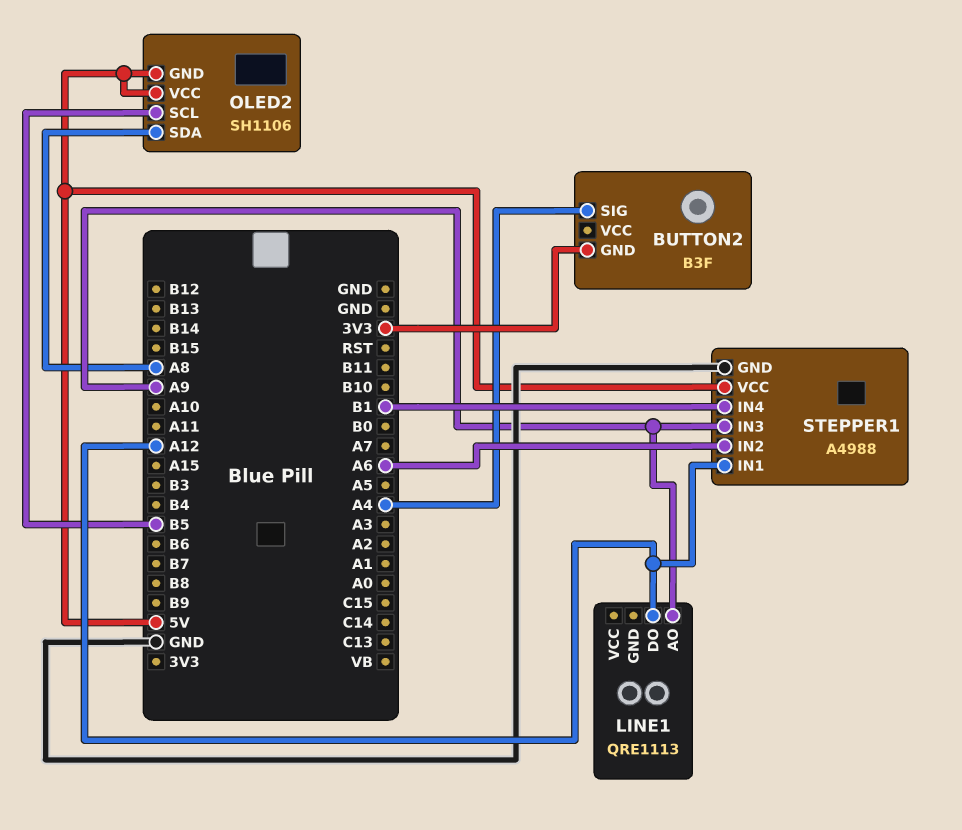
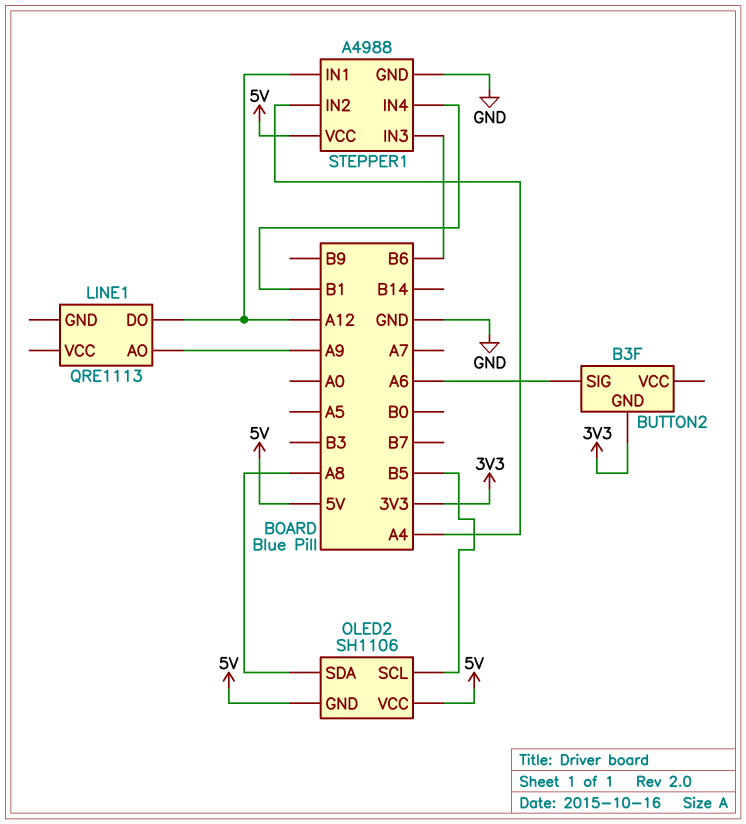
BUTTON2 pin SIG: A4 -> A6
STEPPER1 pin IN2: A6 -> A4
STEPPER1 pin IN3: A9 -> B6

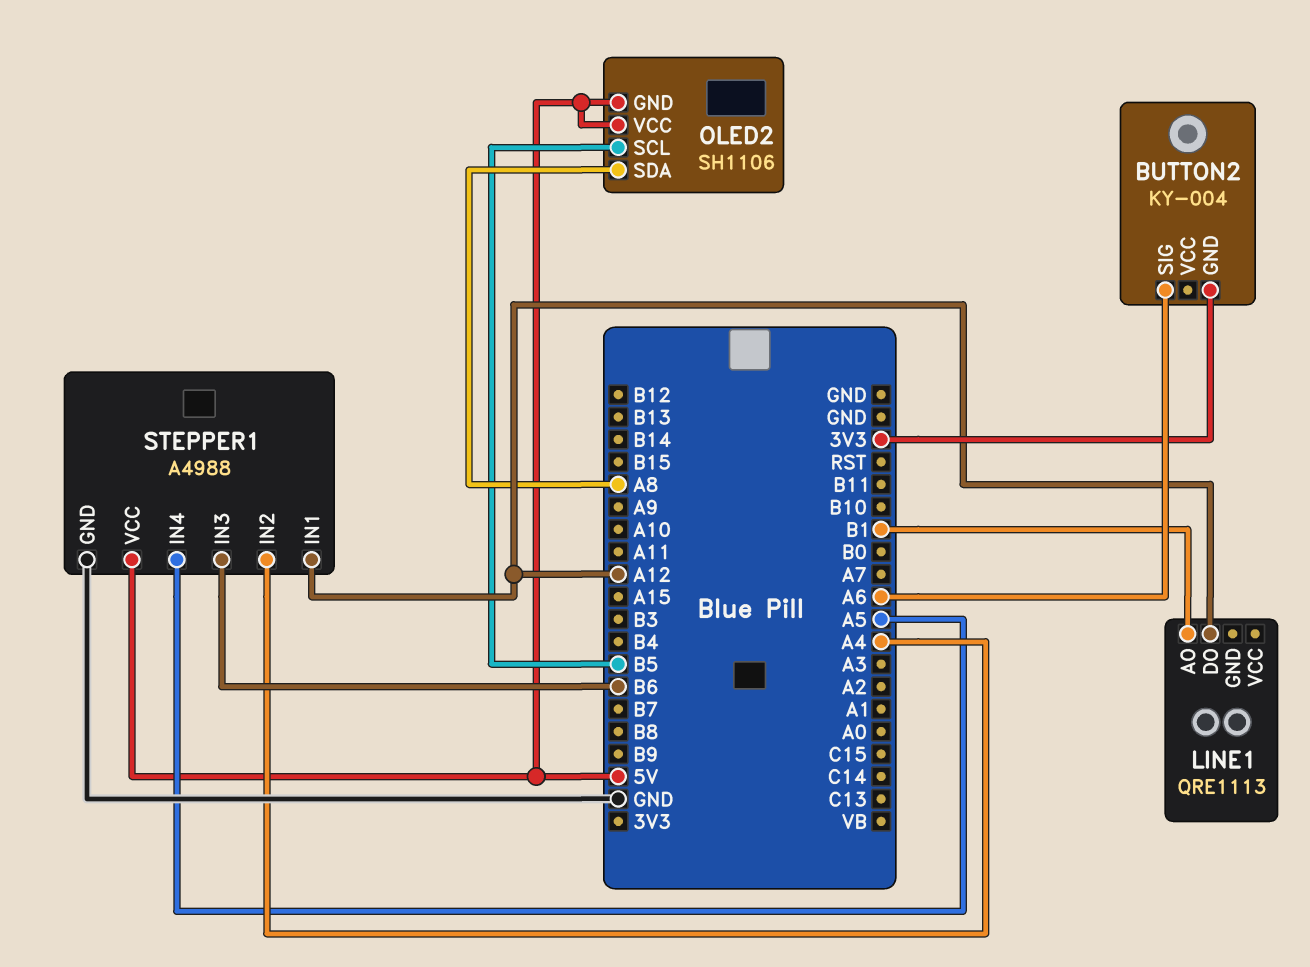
BUTTON2: B3F -> KY-004
LINE1 pin AO: A9 -> B1
STEPPER1 pin IN4: B1 -> A5

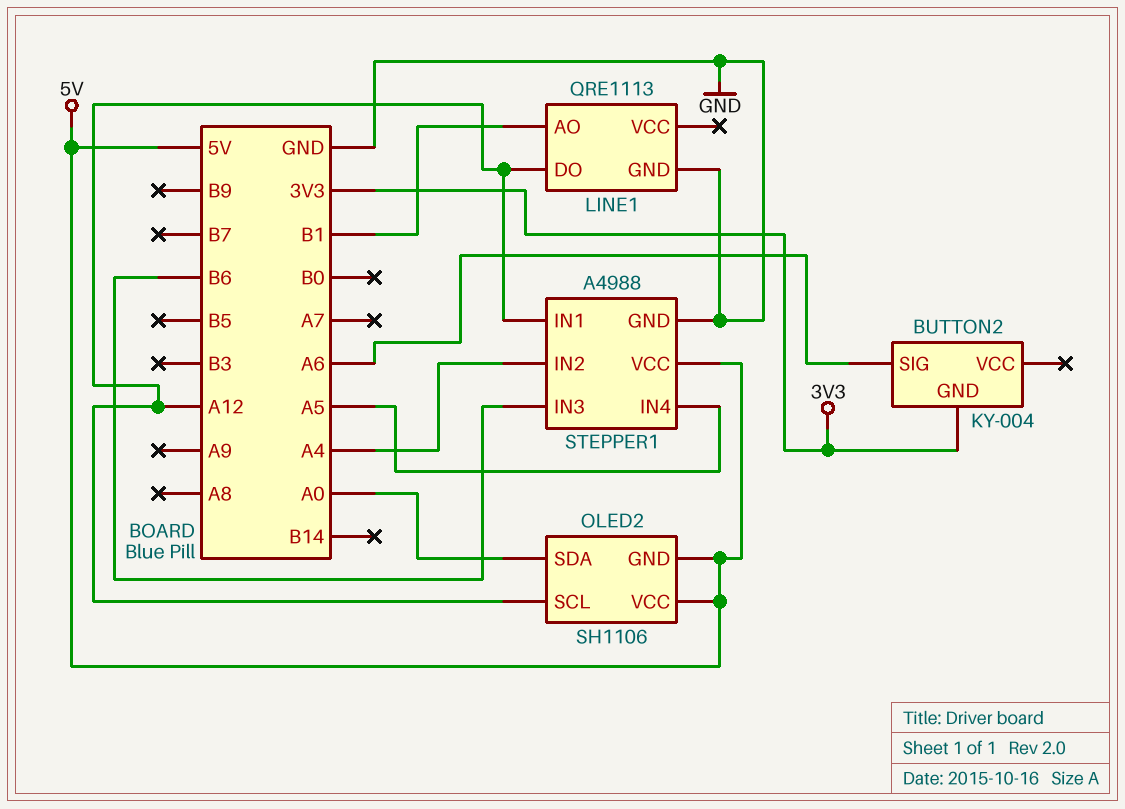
LINE1 pin GND: none -> GND
OLED2 pin SCL: B5 -> A12
OLED2 pin SDA: A8 -> A0

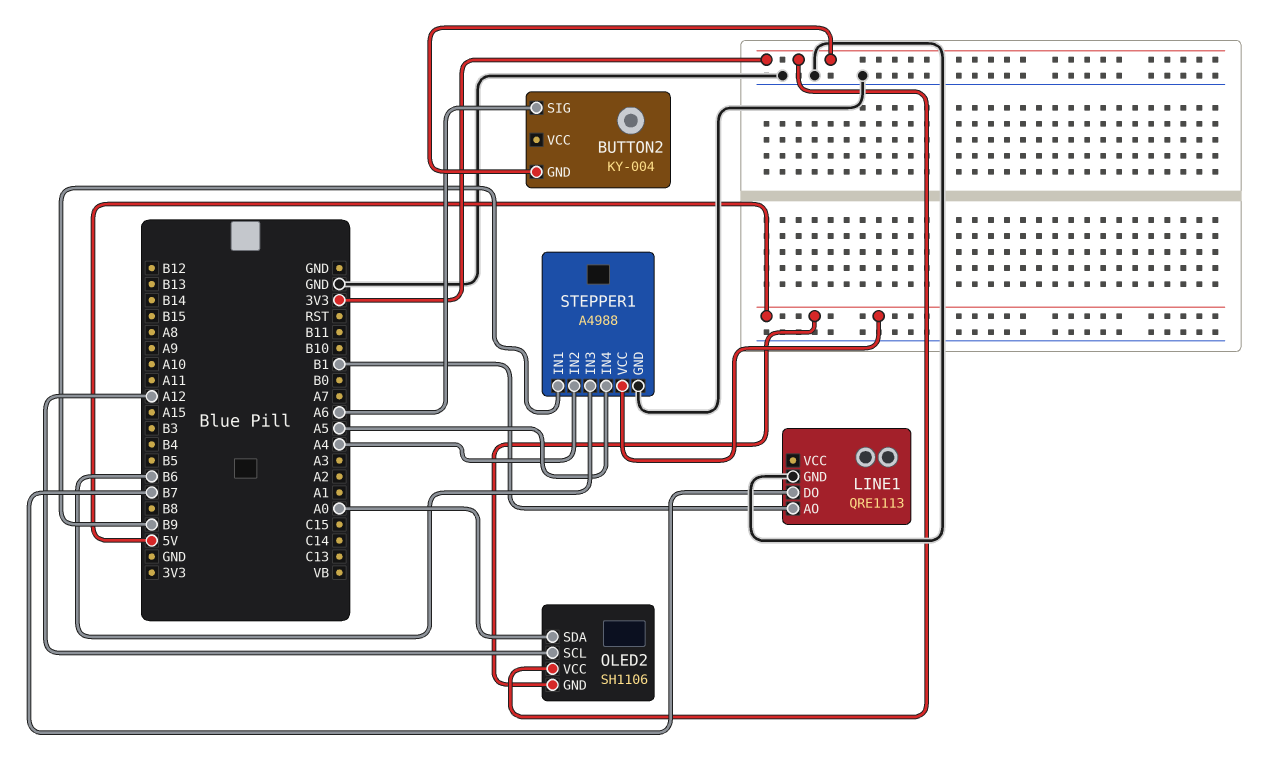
LINE1 pin DO: A12 -> B7
OLED2 pin VCC: 5V -> 3V3
STEPPER1 pin IN1: A12 -> B9

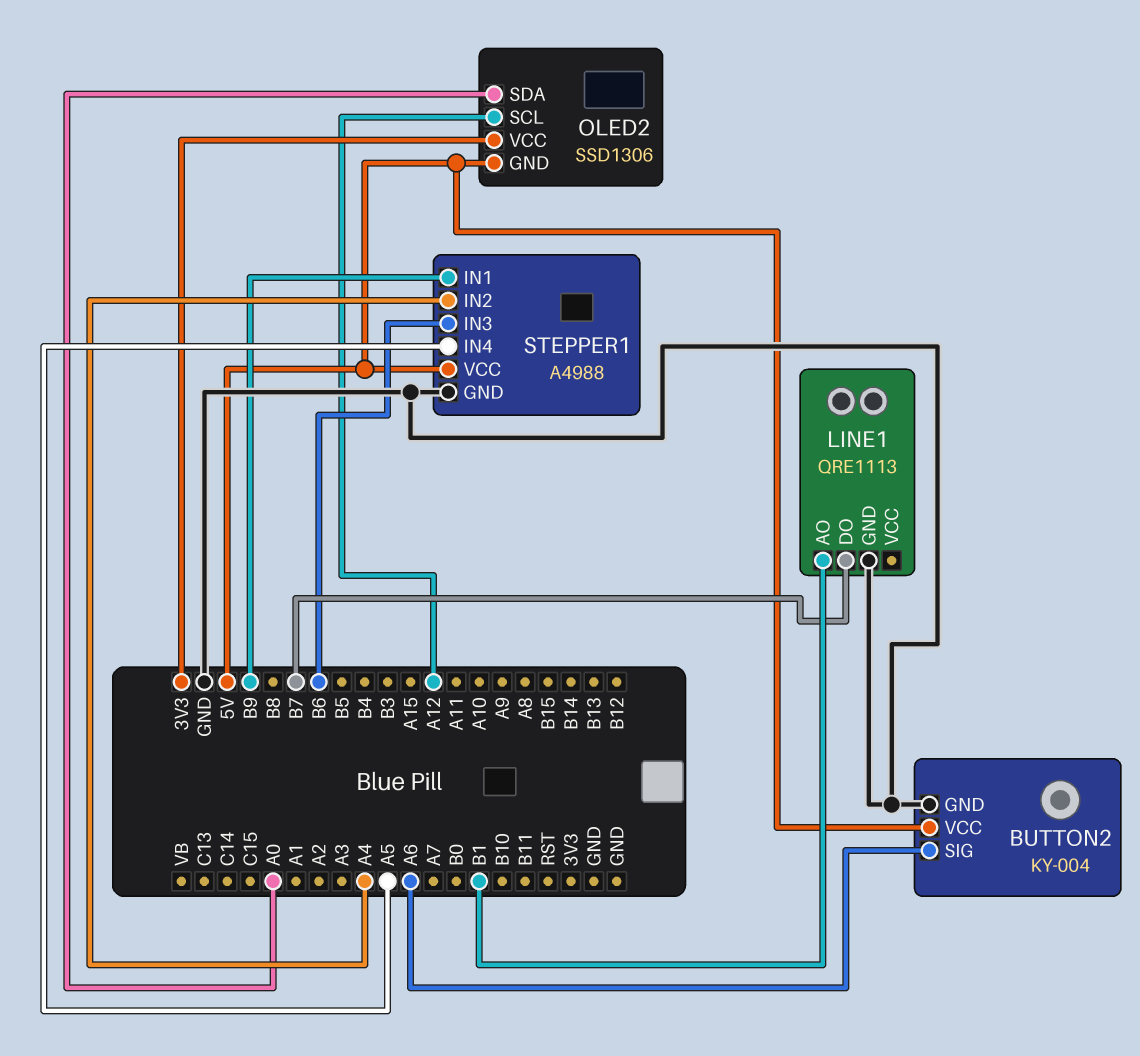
BUTTON2 pin GND: 3V3 -> GND
BUTTON2 pin VCC: none -> 5V
OLED2: SH1106 -> SSD1306

